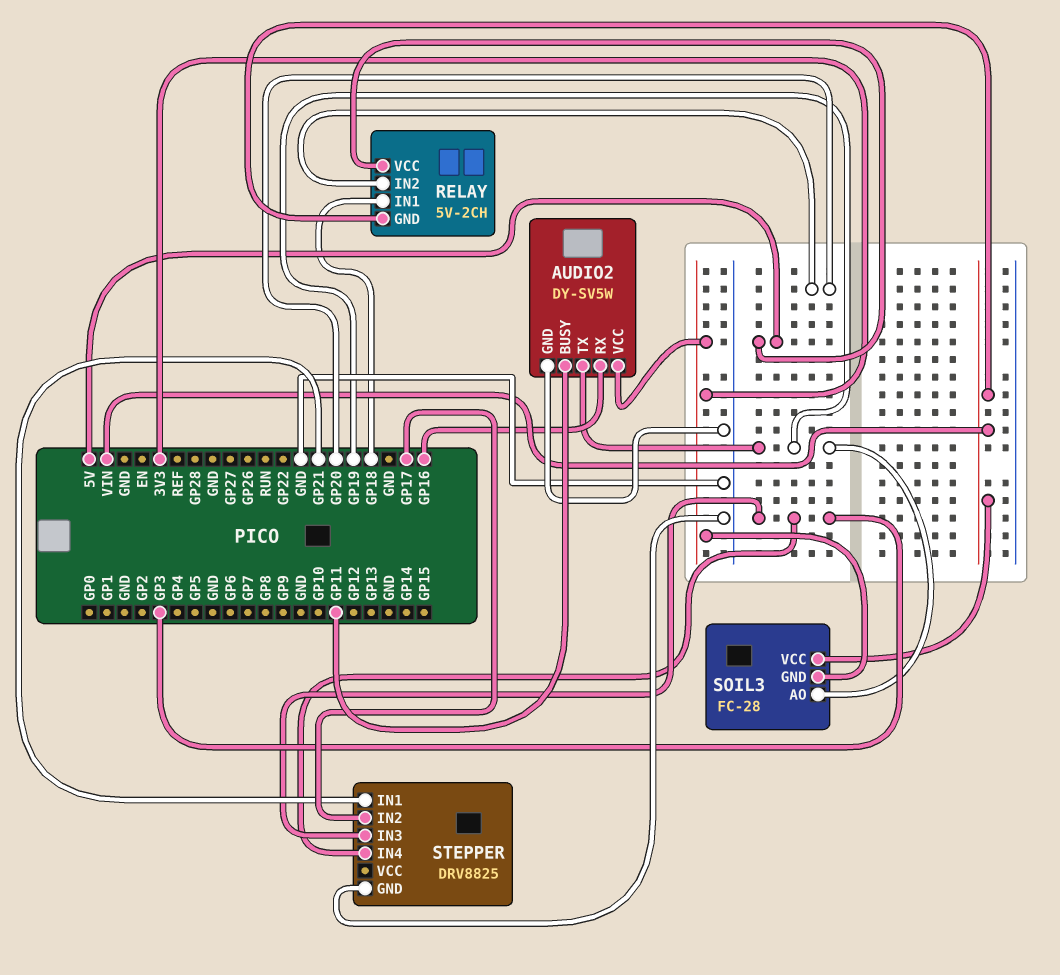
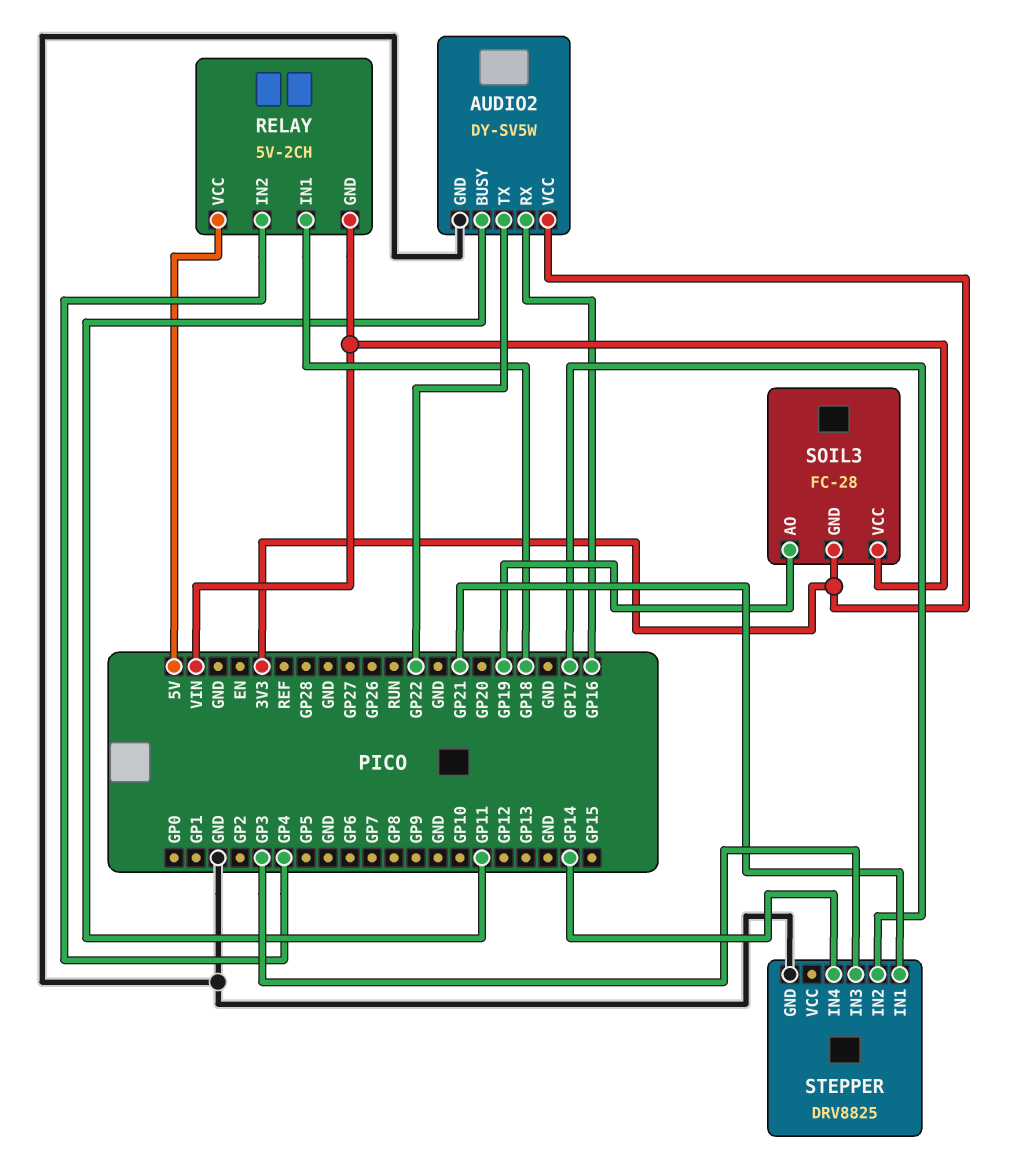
AUDIO2 pin TX: GP19 -> GP22
RELAY pin IN2: GP20 -> GP4
STEPPER pin IN4: GP3 -> GP14

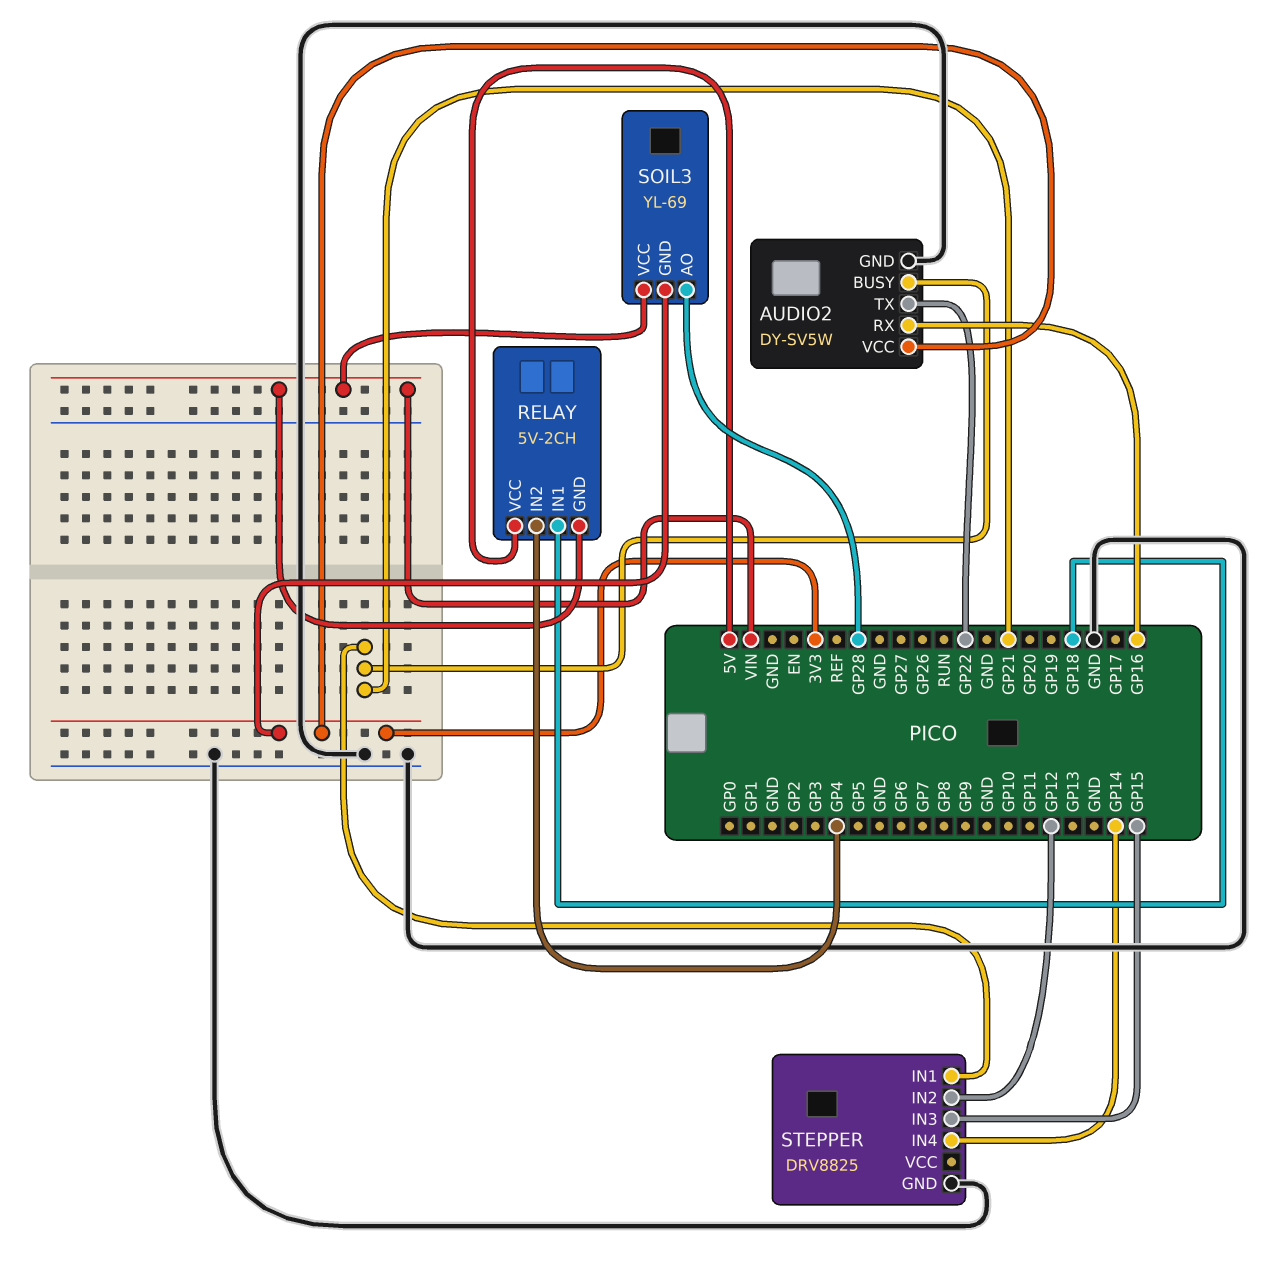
AUDIO2 pin BUSY: GP11 -> GP21
SOIL3: FC-28 -> YL-69
SOIL3 pin AO: GP19 -> GP28
STEPPER pin IN2: GP17 -> GP12
STEPPER pin IN3: GP3 -> GP15

